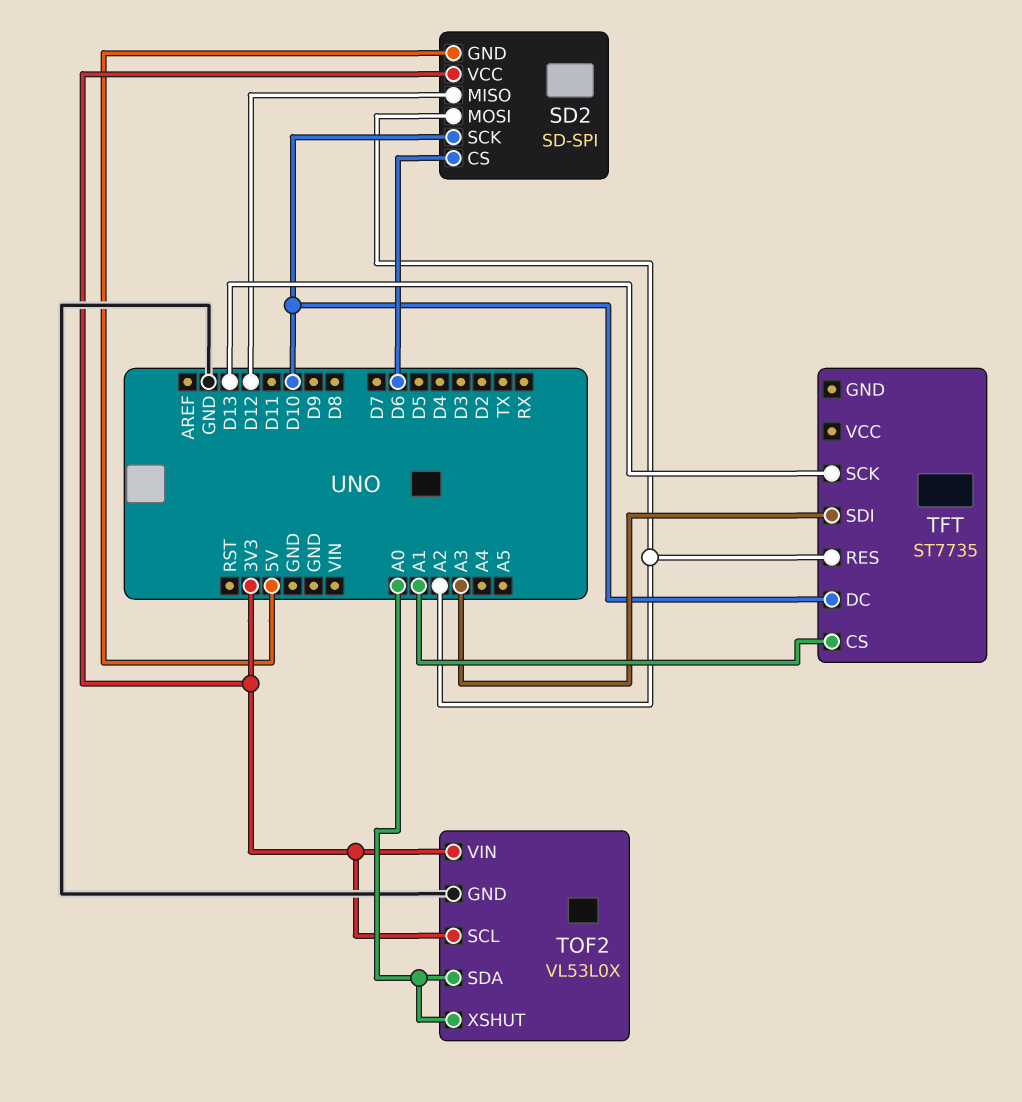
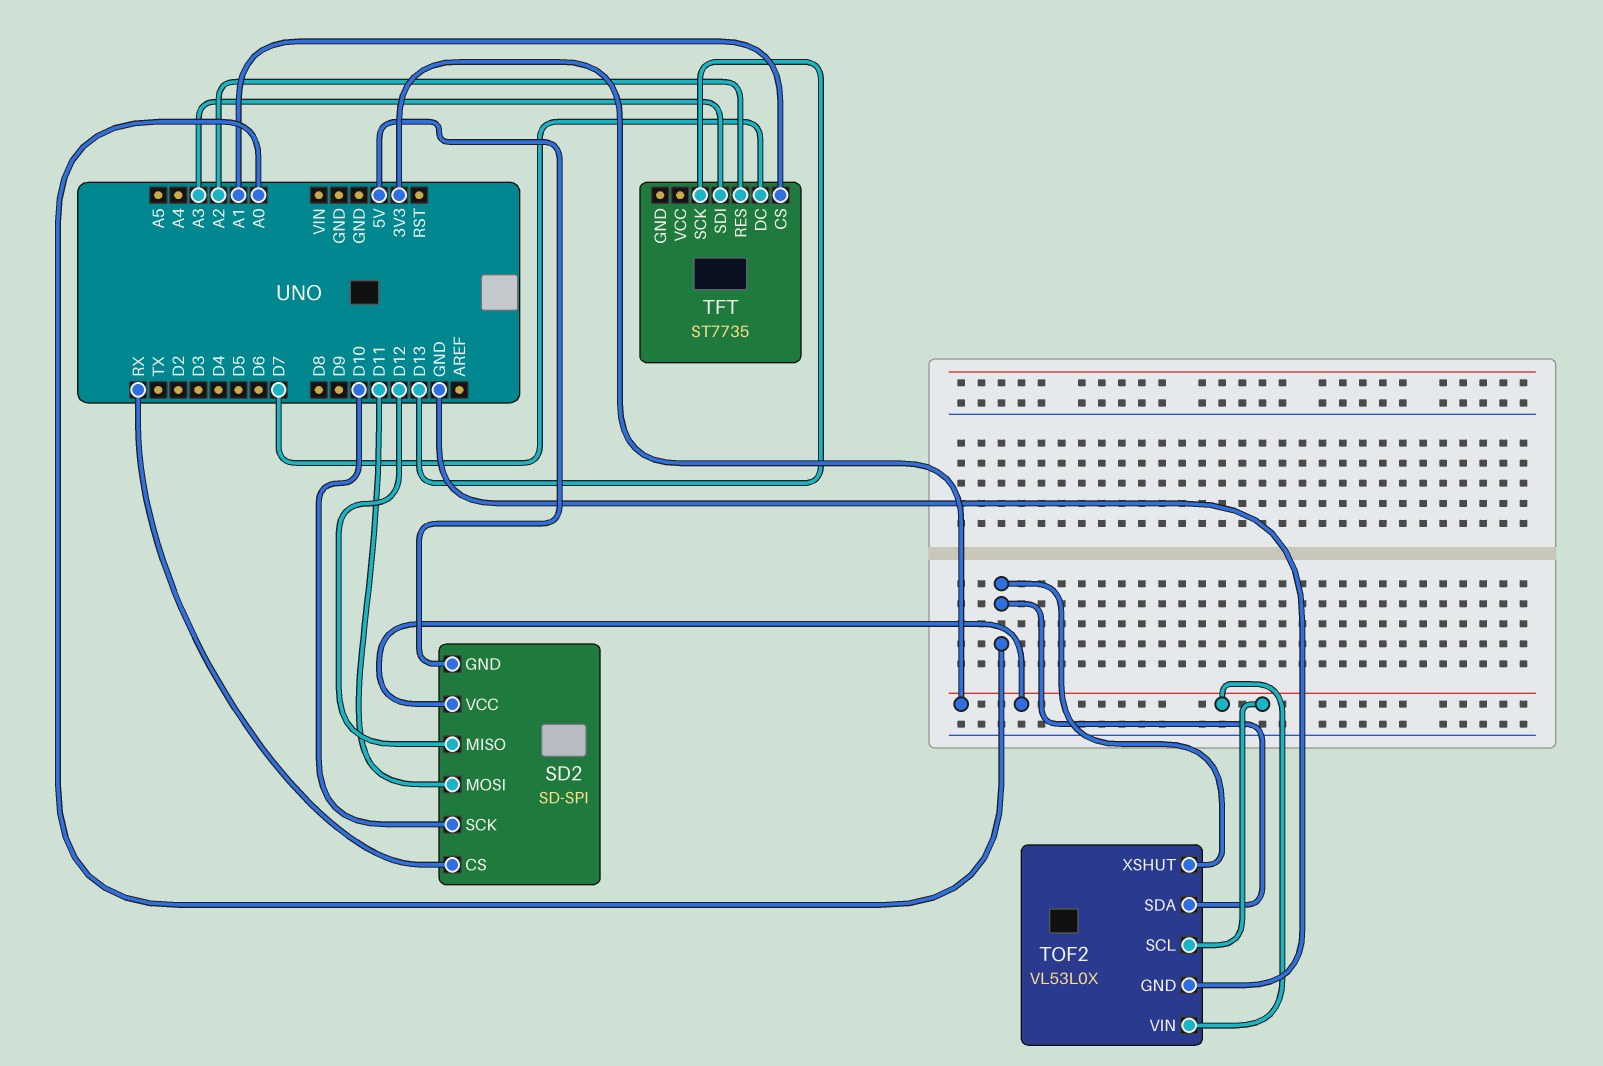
SD2 pin CS: D6 -> RX
SD2 pin MOSI: A2 -> D11
TFT pin DC: D10 -> D7

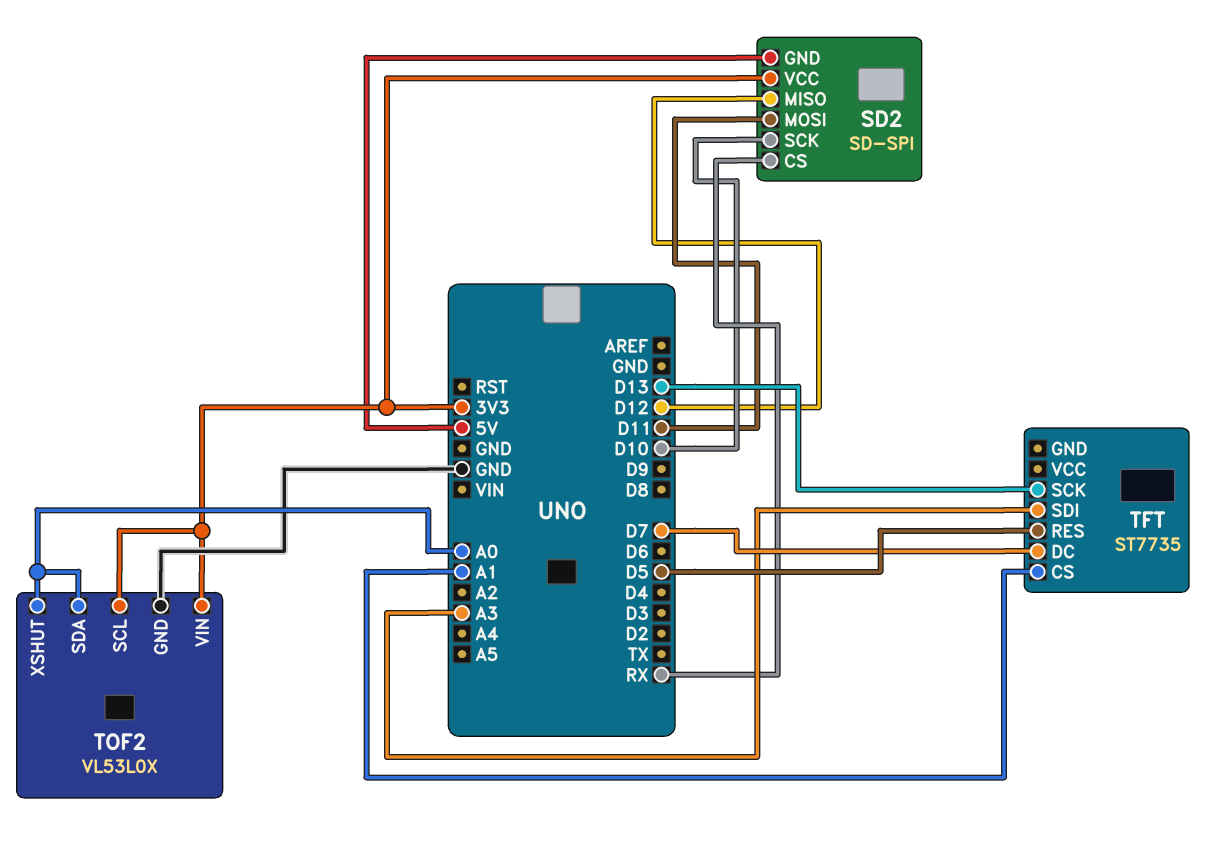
TFT pin RES: A2 -> D5

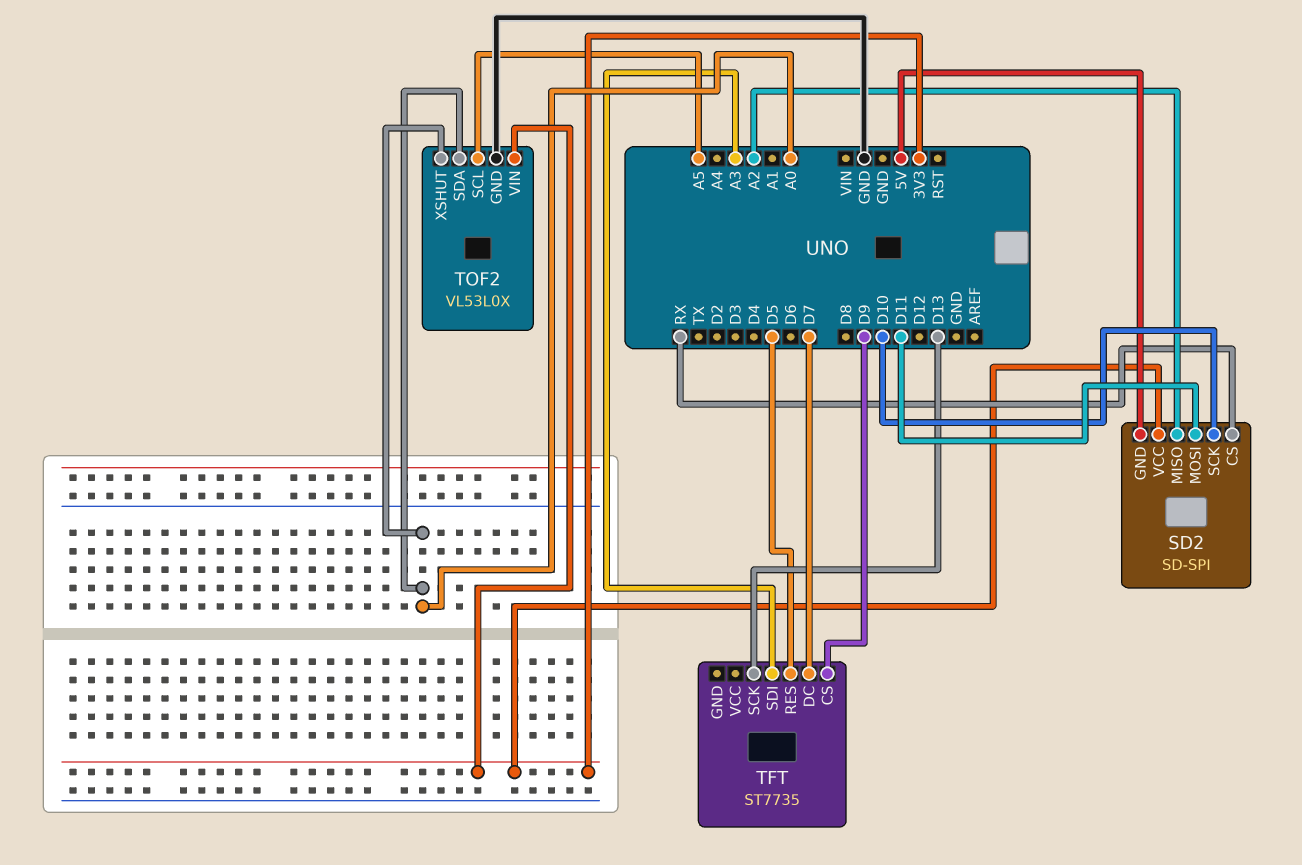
SD2 pin MISO: D12 -> A2
TFT pin CS: A1 -> D9
TOF2 pin SCL: 3V3 -> A5

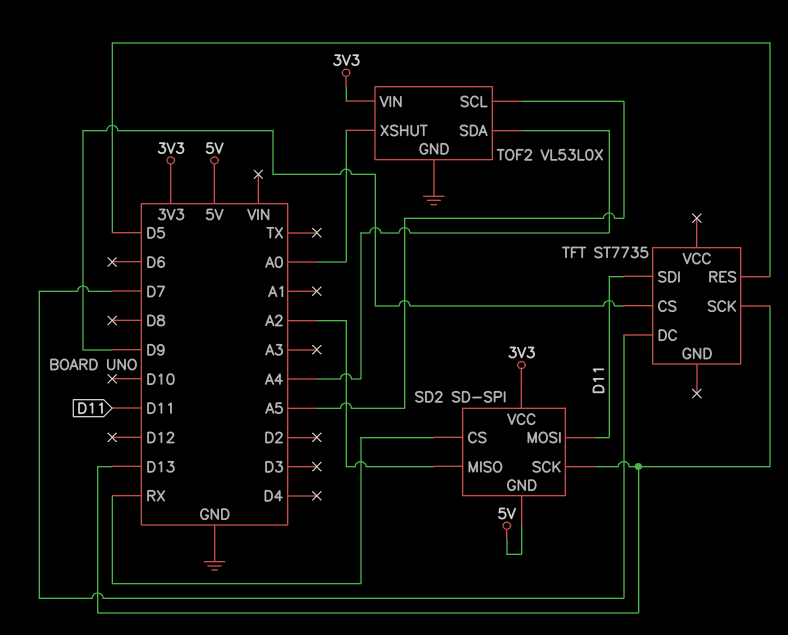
SD2 pin SCK: D10 -> D13
TFT pin SDI: A3 -> D11
TOF2 pin SDA: A0 -> A4

